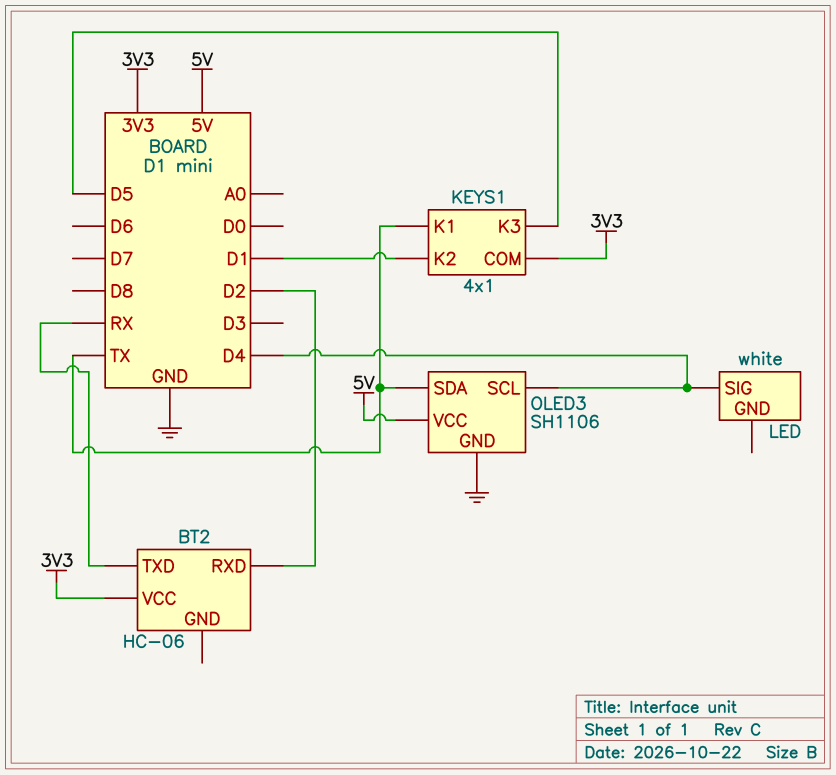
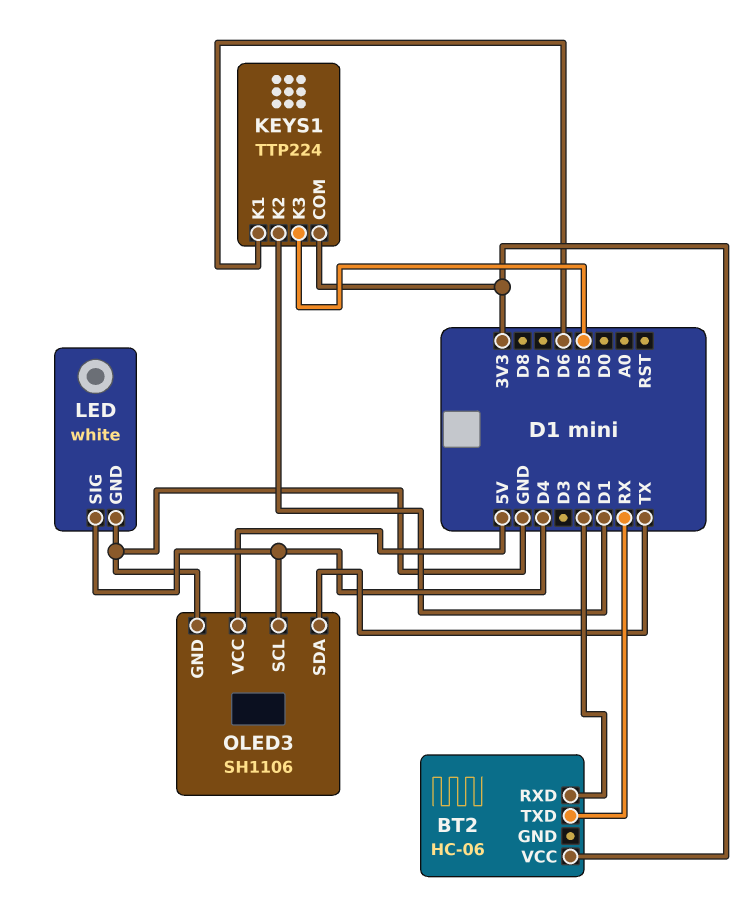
KEYS1: 4x1 -> TTP224
KEYS1 pin K1: TX -> D6
LED pin GND: none -> GND

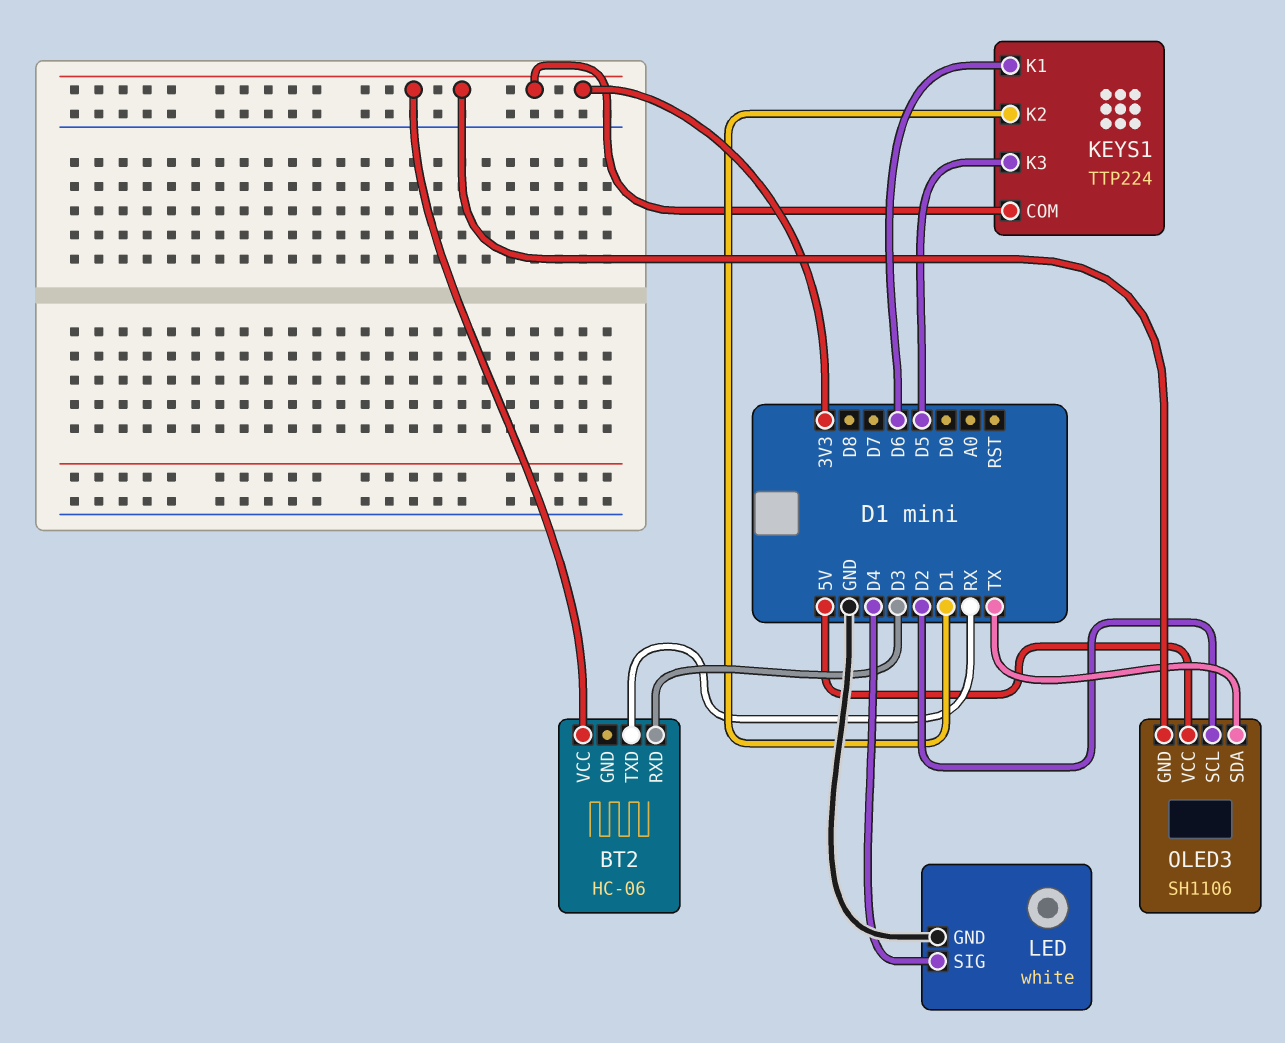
BT2 pin RXD: D2 -> D3
OLED3 pin GND: GND -> 3V3
OLED3 pin SCL: D4 -> D2

